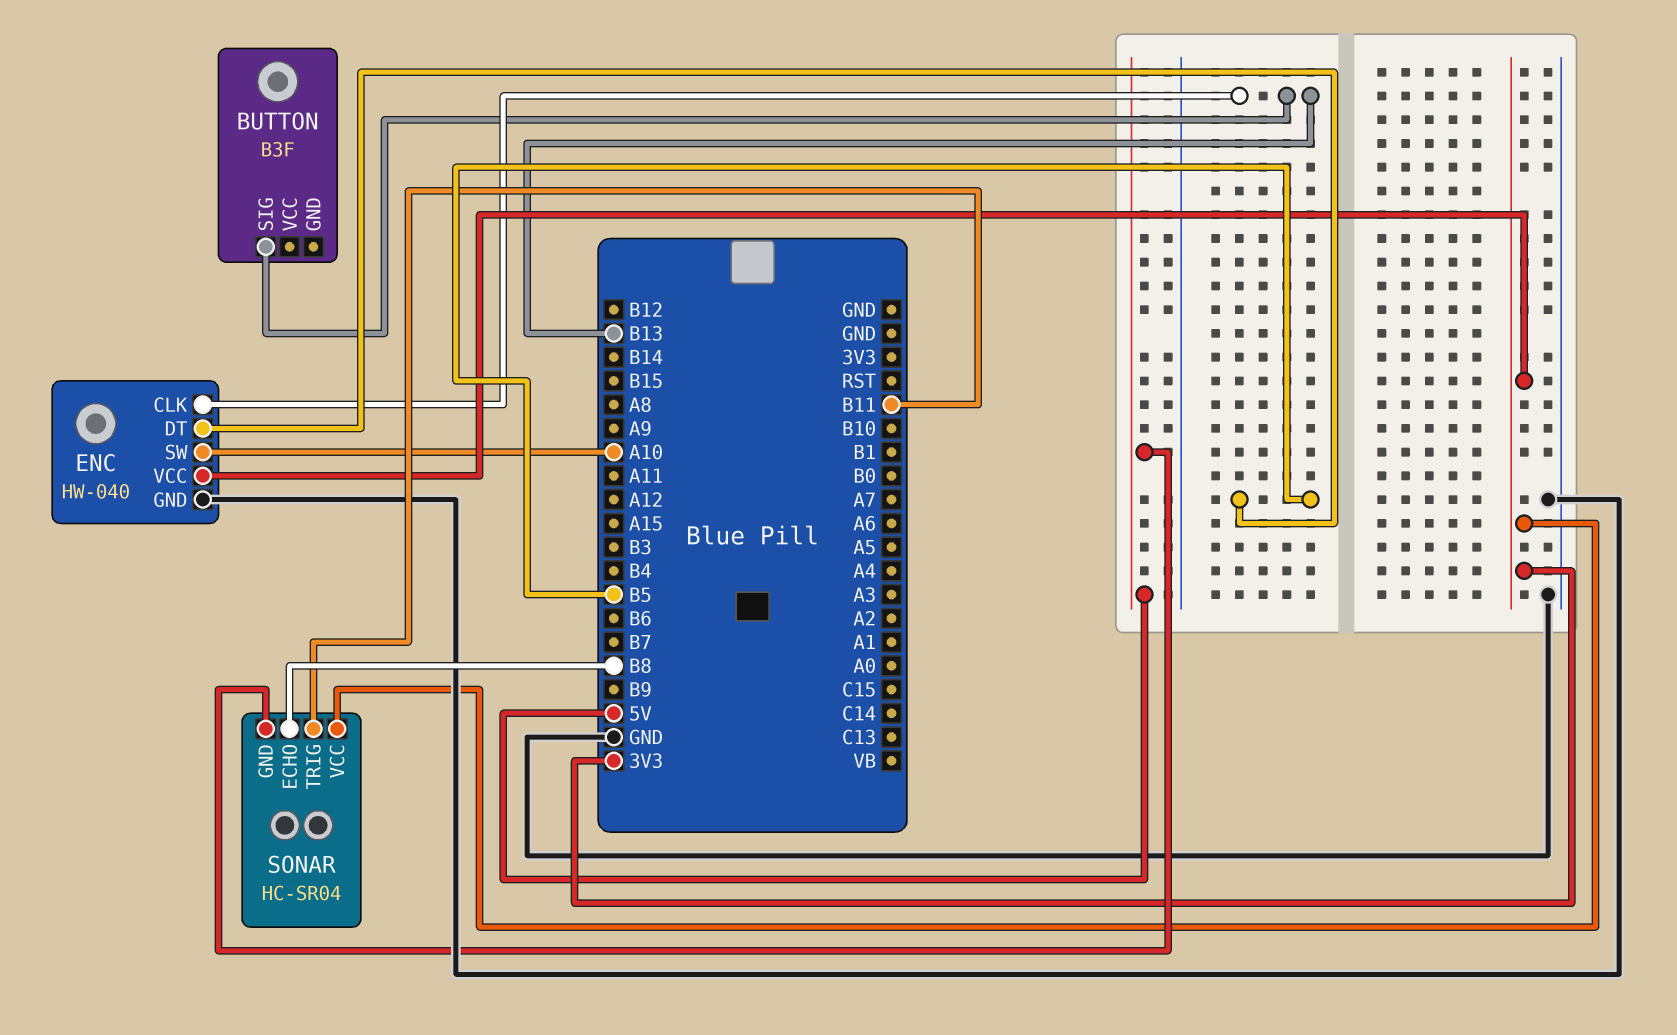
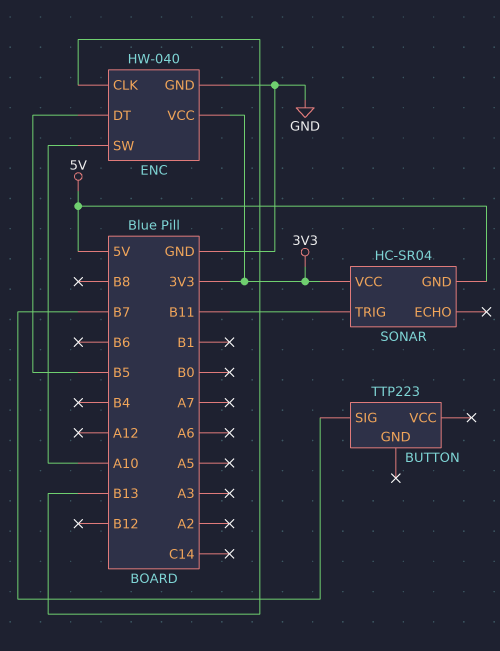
BUTTON: B3F -> TTP223
BUTTON pin SIG: B13 -> B7
SONAR pin ECHO: B8 -> none

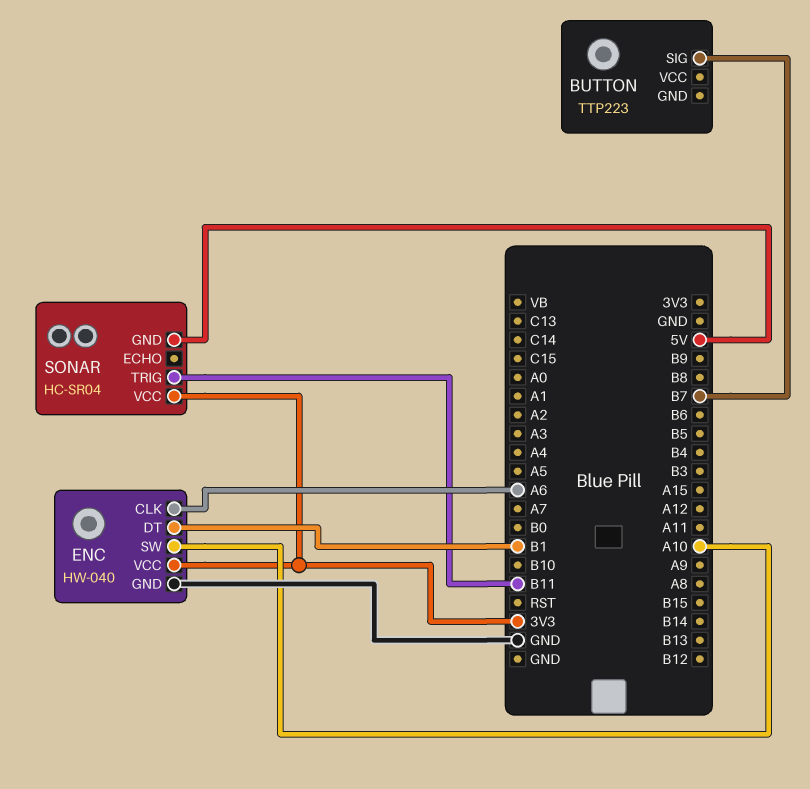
ENC pin CLK: B13 -> A6
ENC pin DT: B5 -> B1

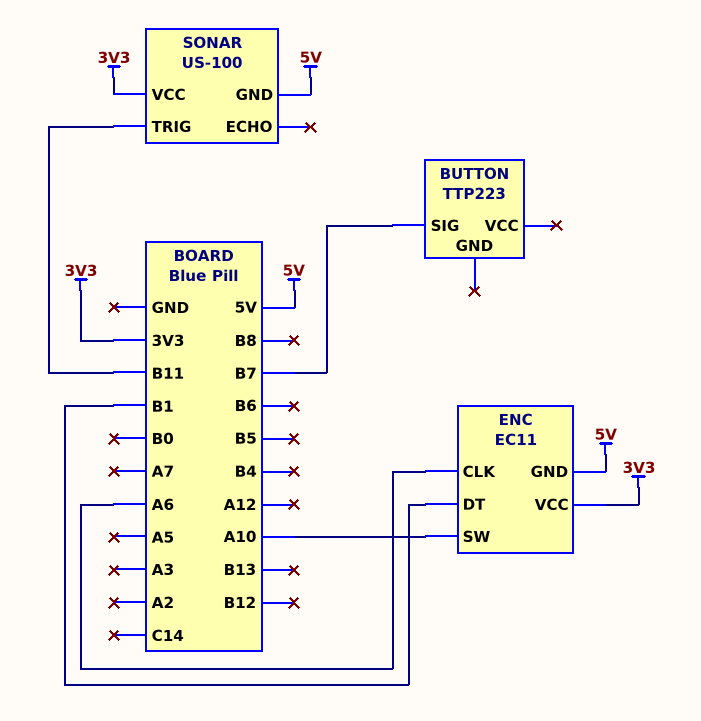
ENC: HW-040 -> EC11
ENC pin GND: GND -> 5V
SONAR: HC-SR04 -> US-100

